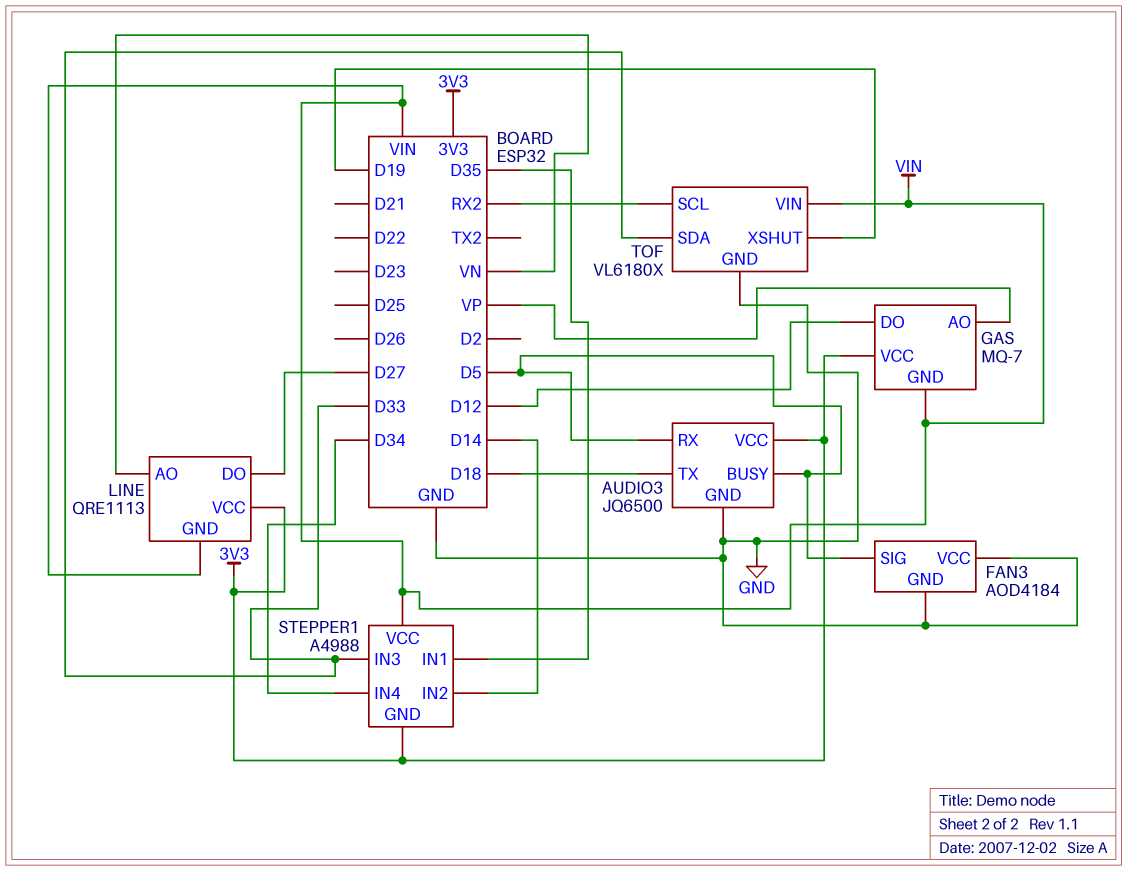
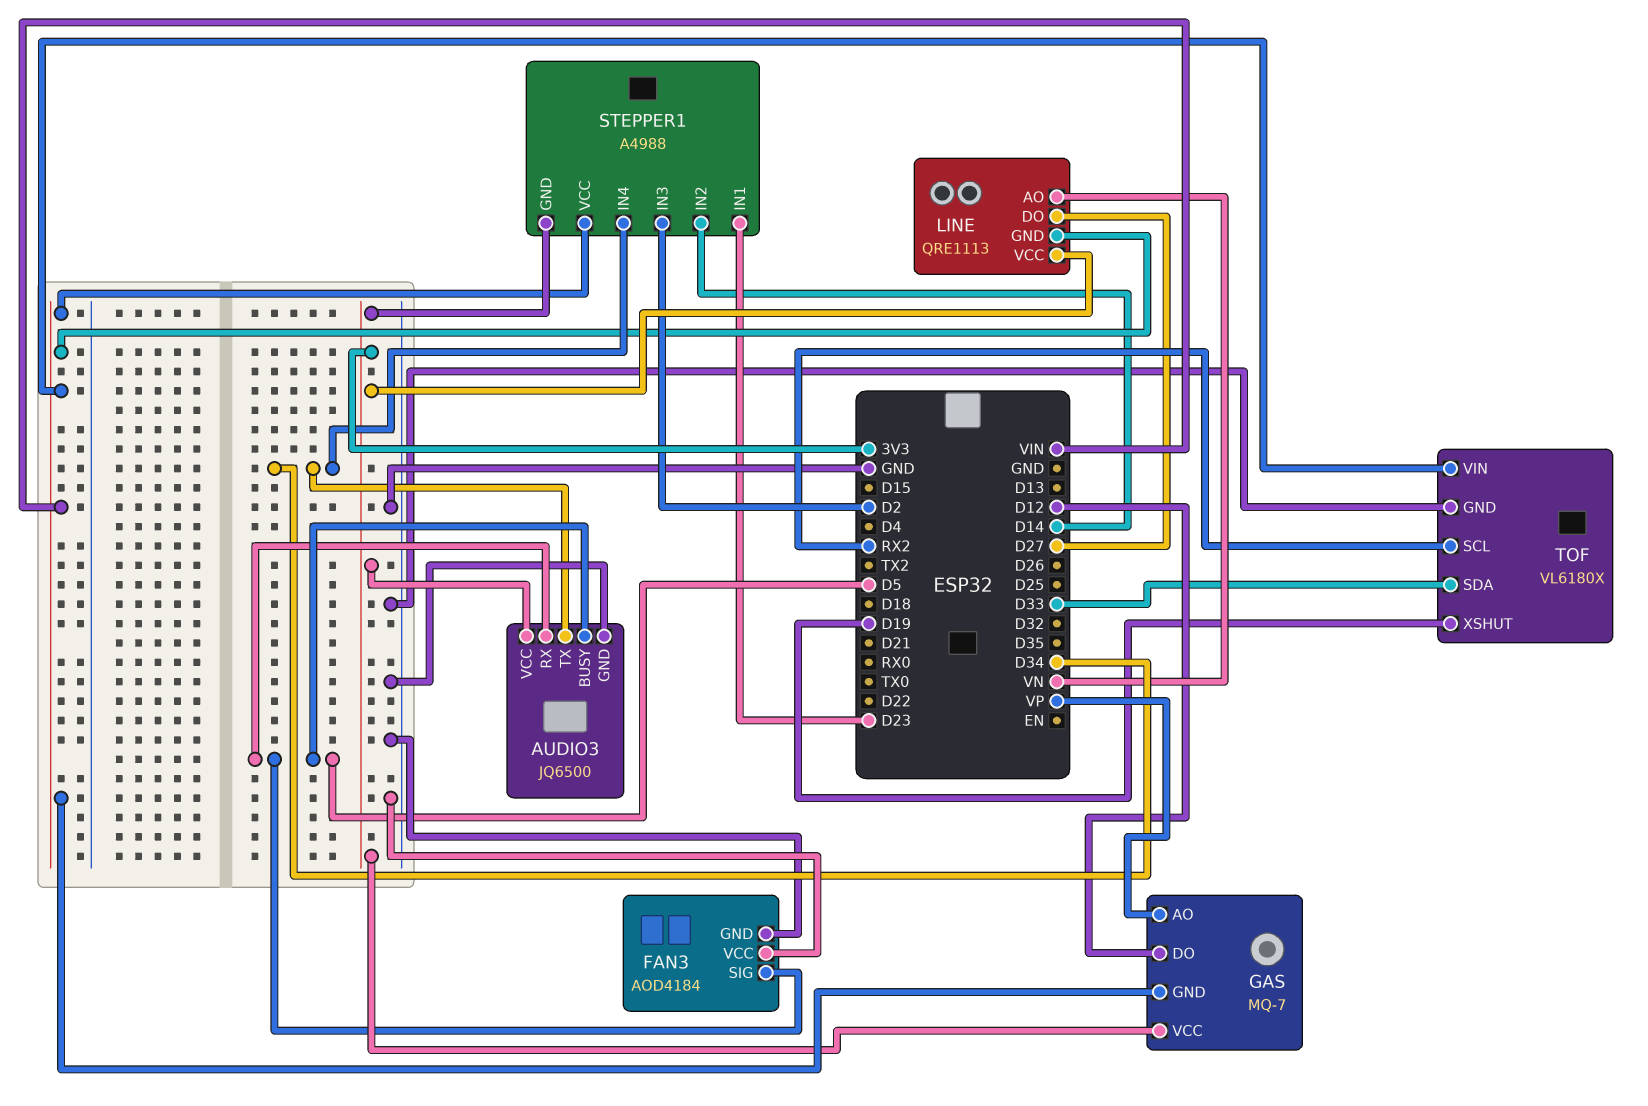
AUDIO3 pin TX: D18 -> D34
STEPPER1 pin IN1: D35 -> D23
STEPPER1 pin IN3: D33 -> D2

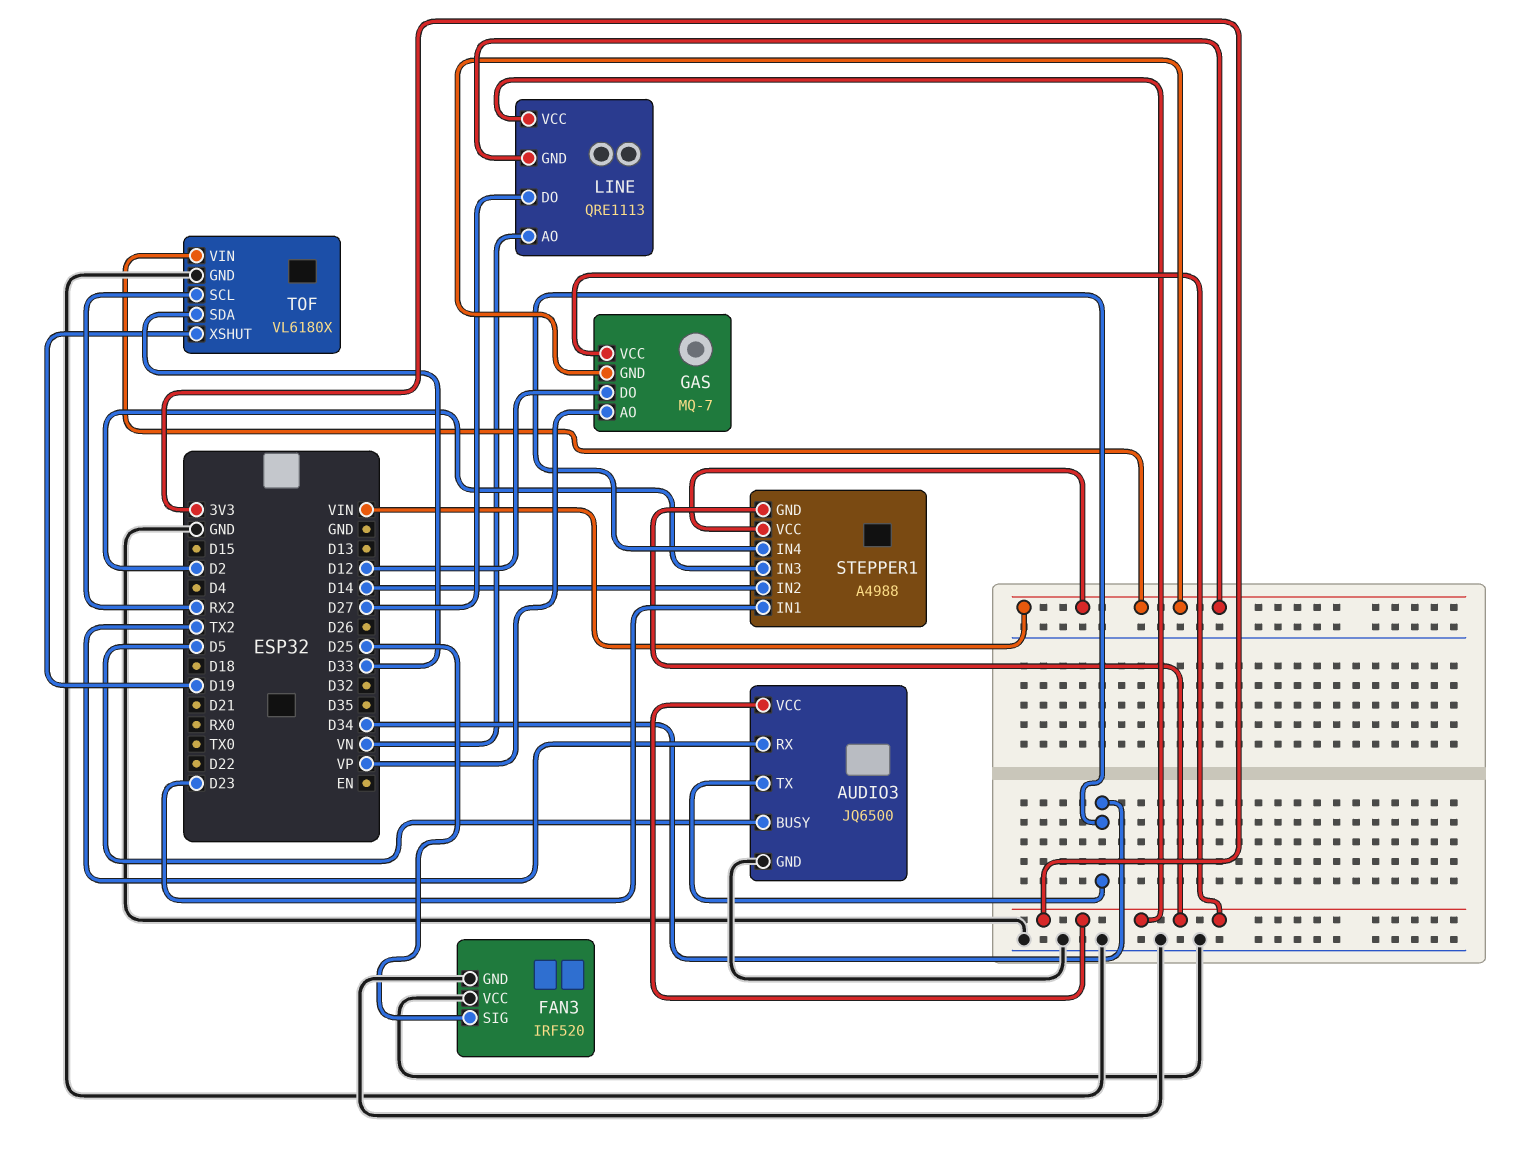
AUDIO3 pin RX: D5 -> TX2
FAN3: AOD4184 -> IRF520
FAN3 pin SIG: D5 -> D25

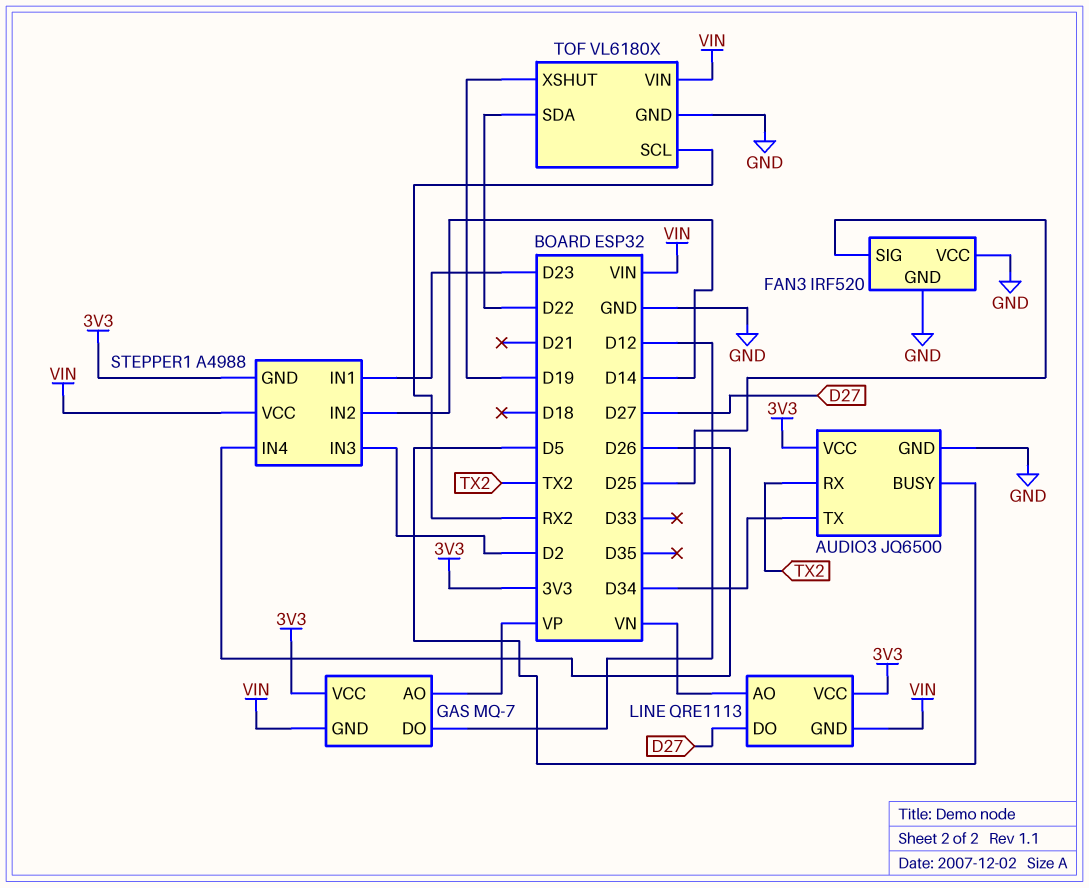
STEPPER1 pin IN4: D34 -> D26
TOF pin SDA: D33 -> D22

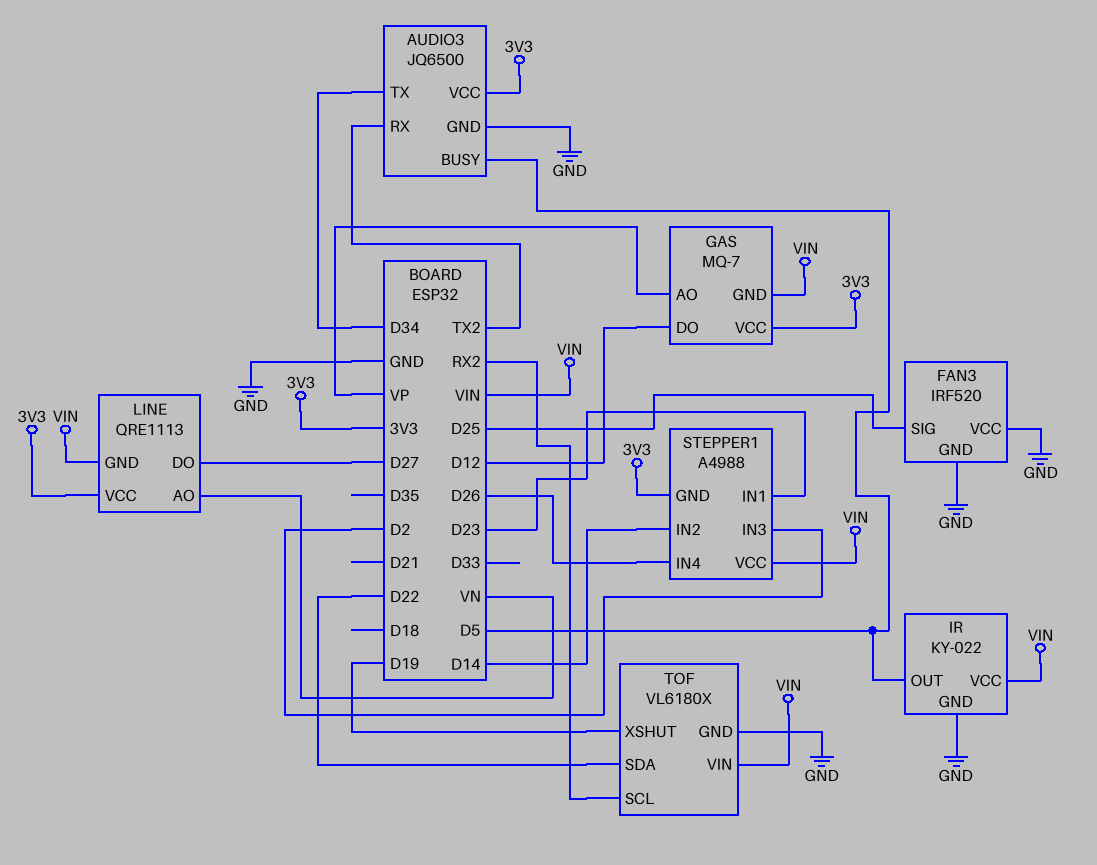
IR: none -> KY-022
IR pin GND: none -> GND
IR pin OUT: none -> D5
IR pin VCC: none -> VIN

